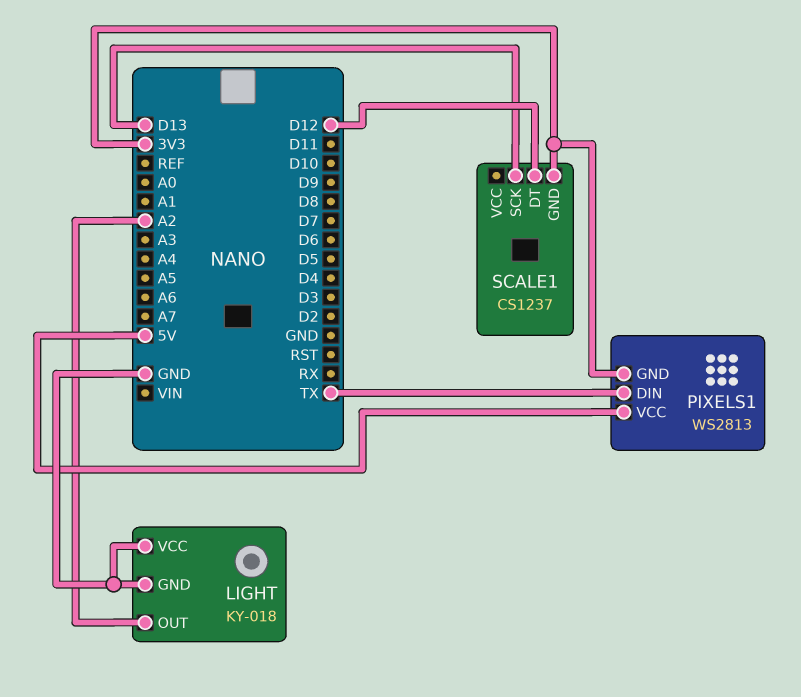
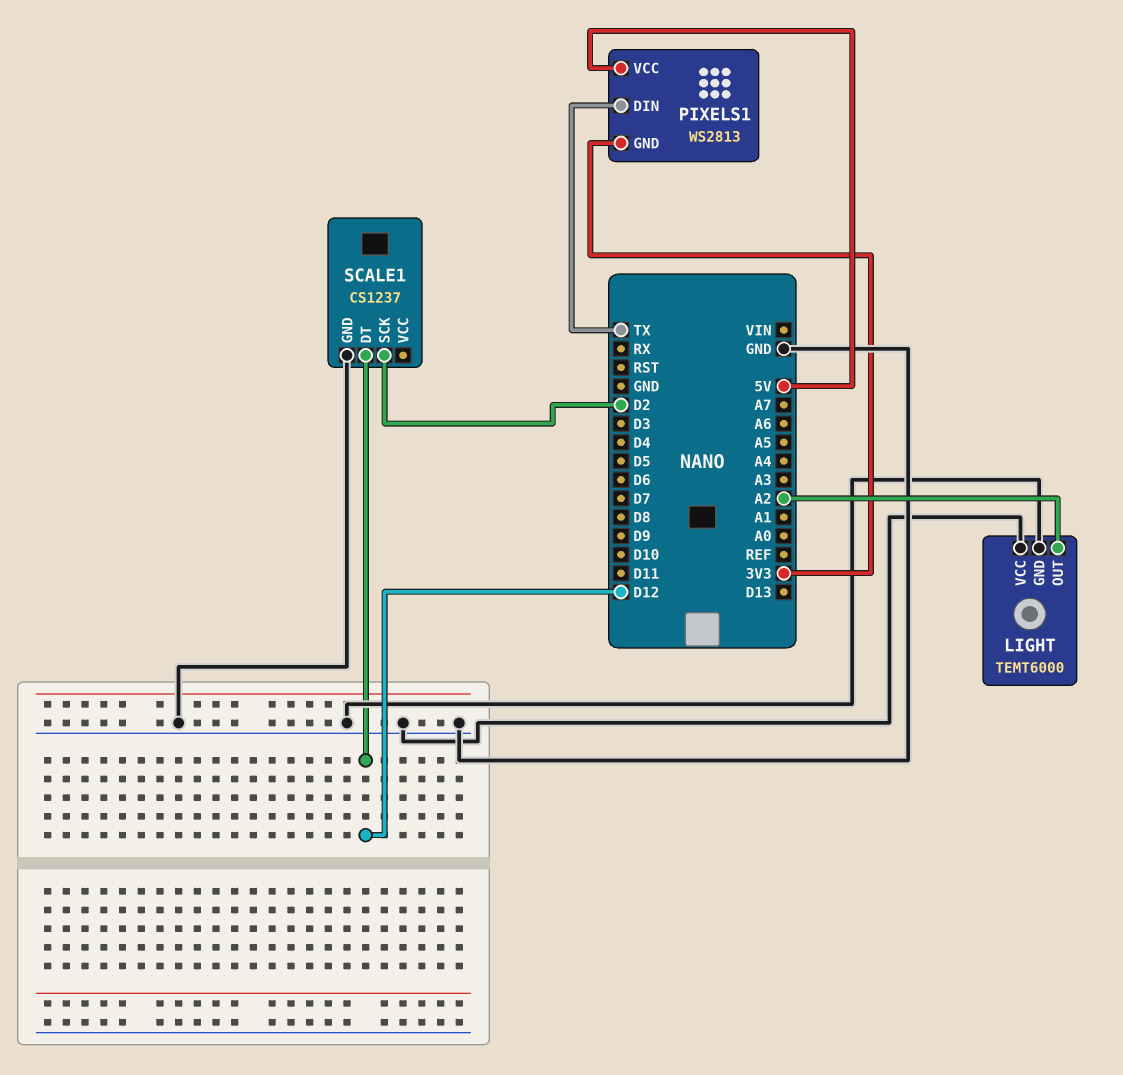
LIGHT: KY-018 -> TEMT6000
SCALE1 pin GND: 3V3 -> GND
SCALE1 pin SCK: D13 -> D2

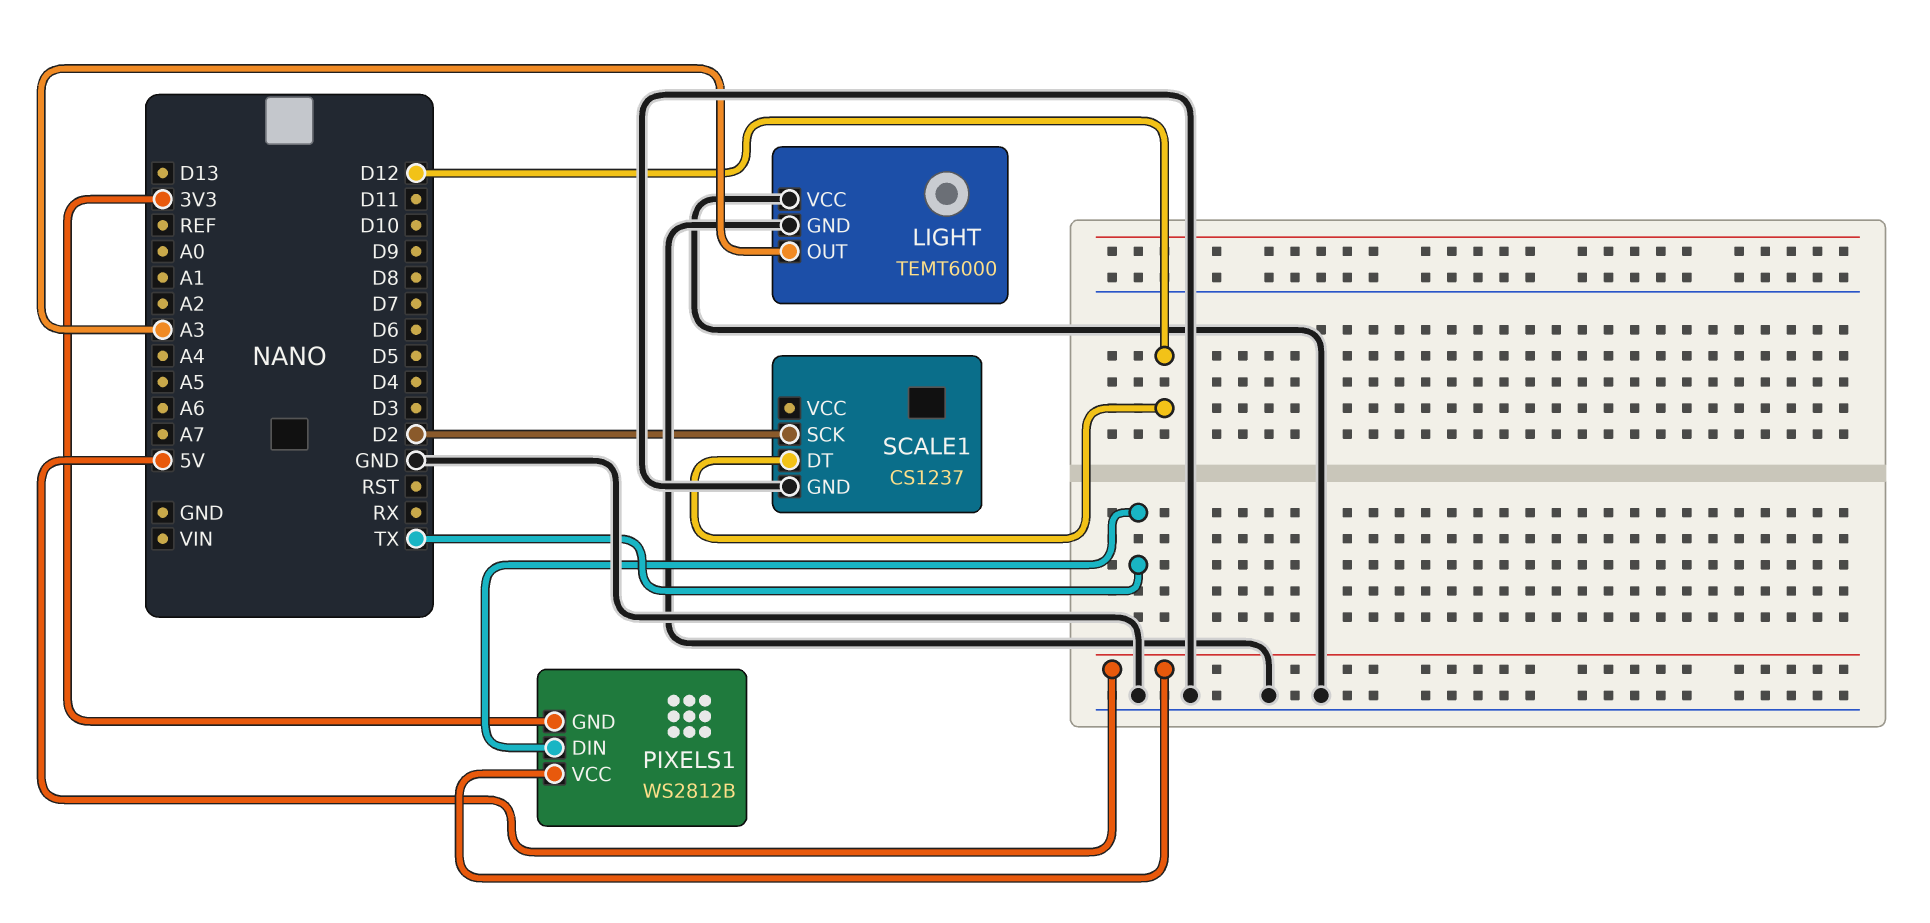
LIGHT pin OUT: A2 -> A3
PIXELS1: WS2813 -> WS2812B

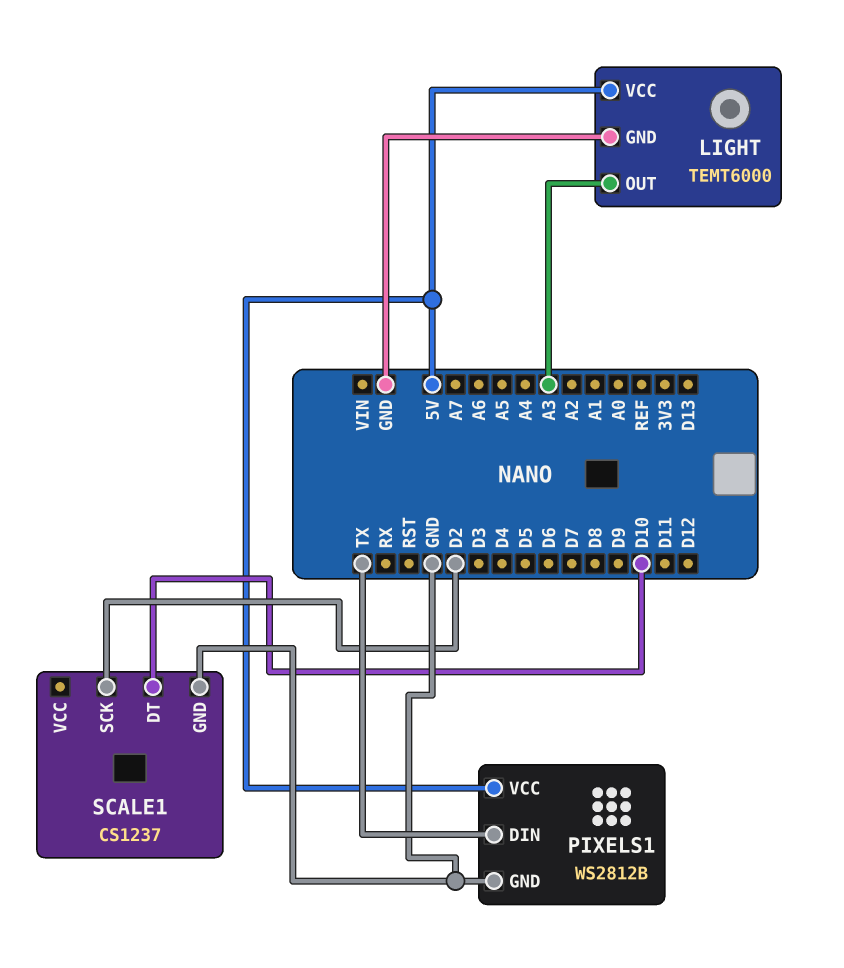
LIGHT pin VCC: GND -> 5V
PIXELS1 pin GND: 3V3 -> GND
SCALE1 pin DT: D12 -> D10

